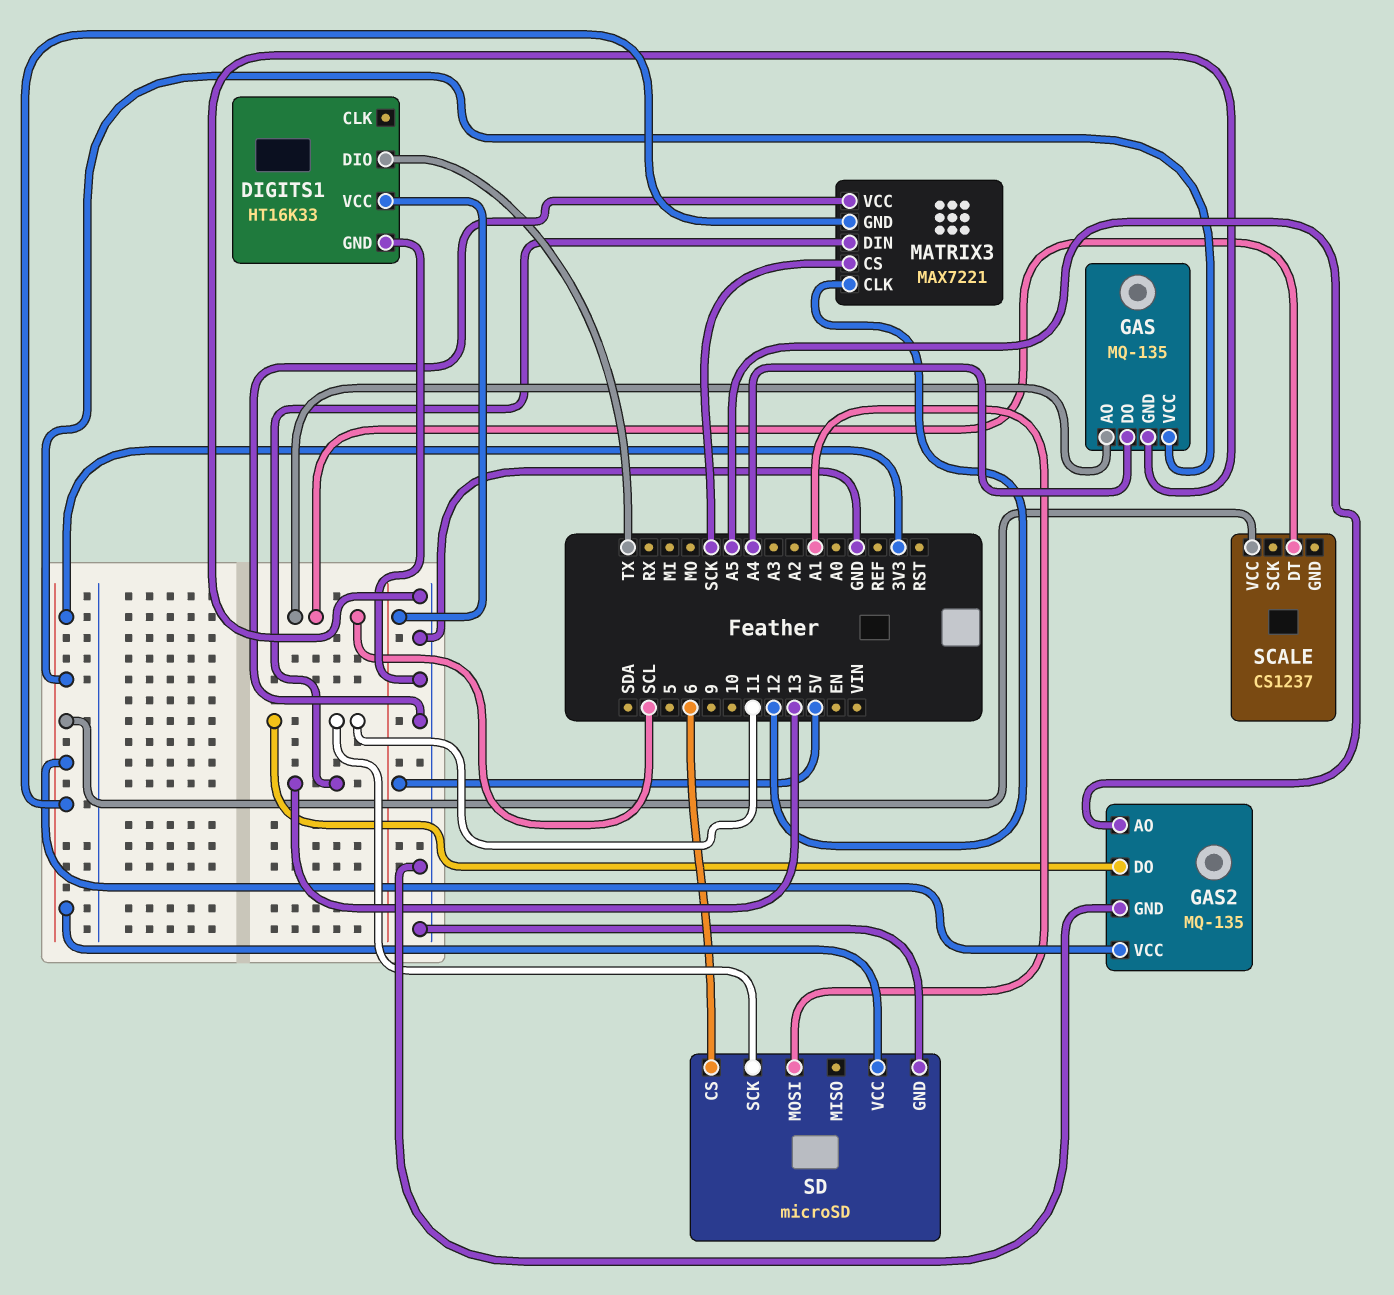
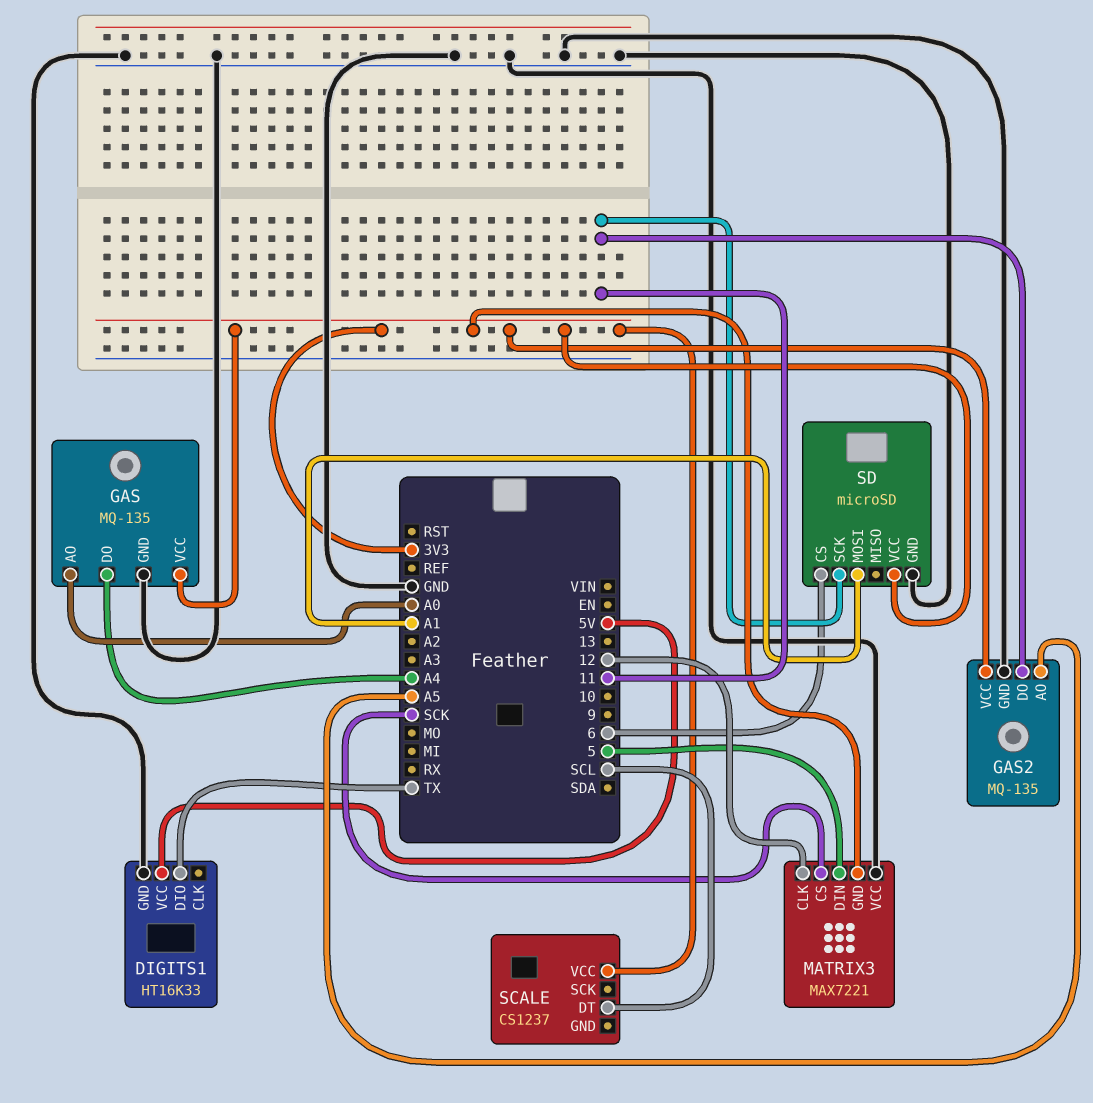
GAS pin AO: SCL -> A0
MATRIX3 pin DIN: 13 -> 5

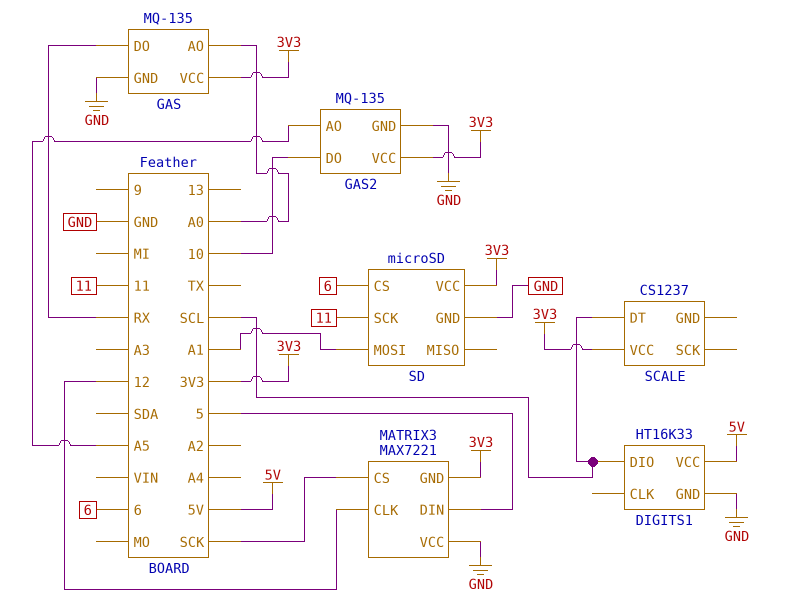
DIGITS1 pin DIO: TX -> SCL
GAS pin DO: A4 -> RX
GAS2 pin DO: 11 -> 10

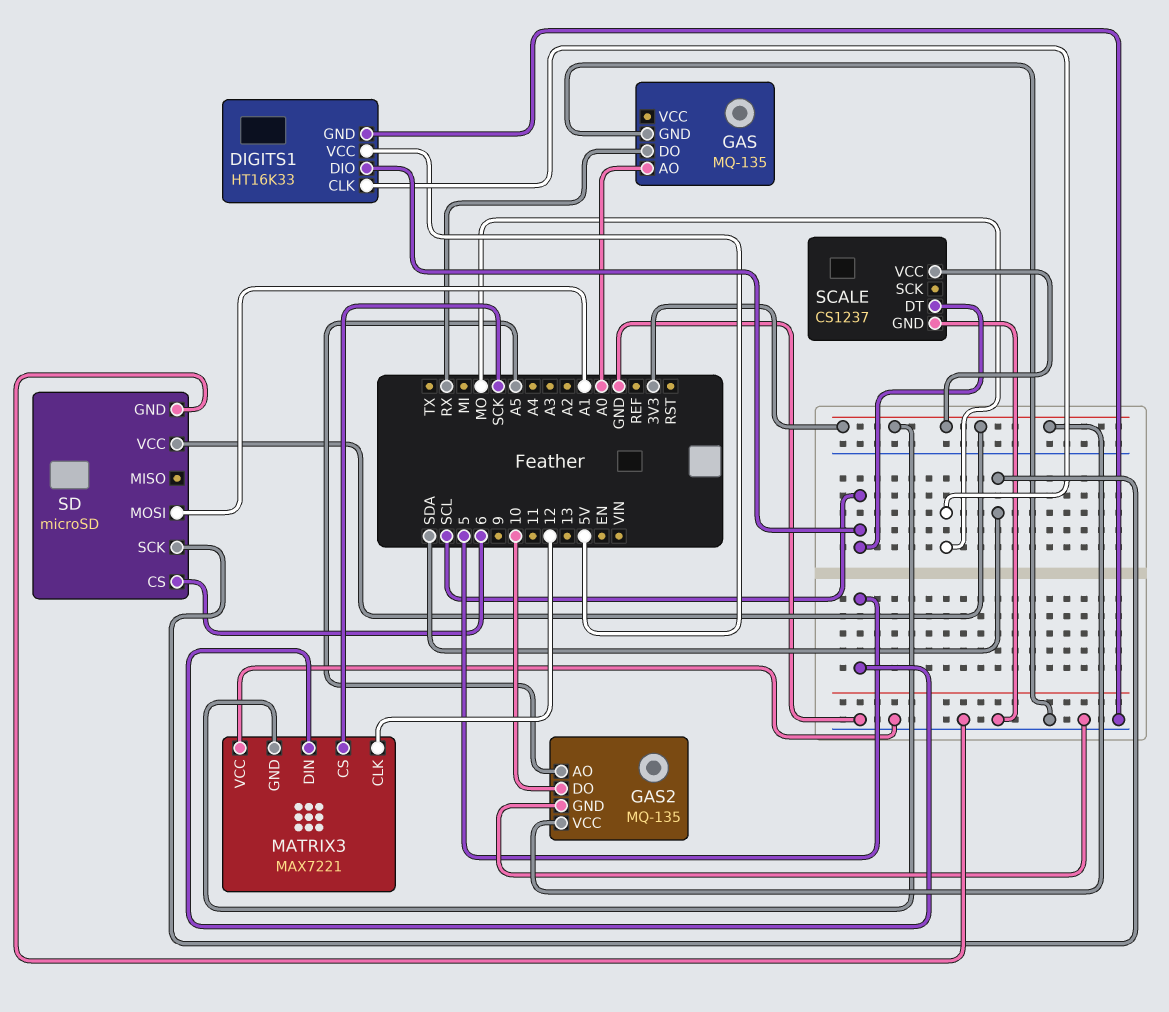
DIGITS1 pin CLK: none -> MO
GAS pin VCC: 3V3 -> none
SCALE pin GND: none -> GND
SD pin SCK: 11 -> SDA

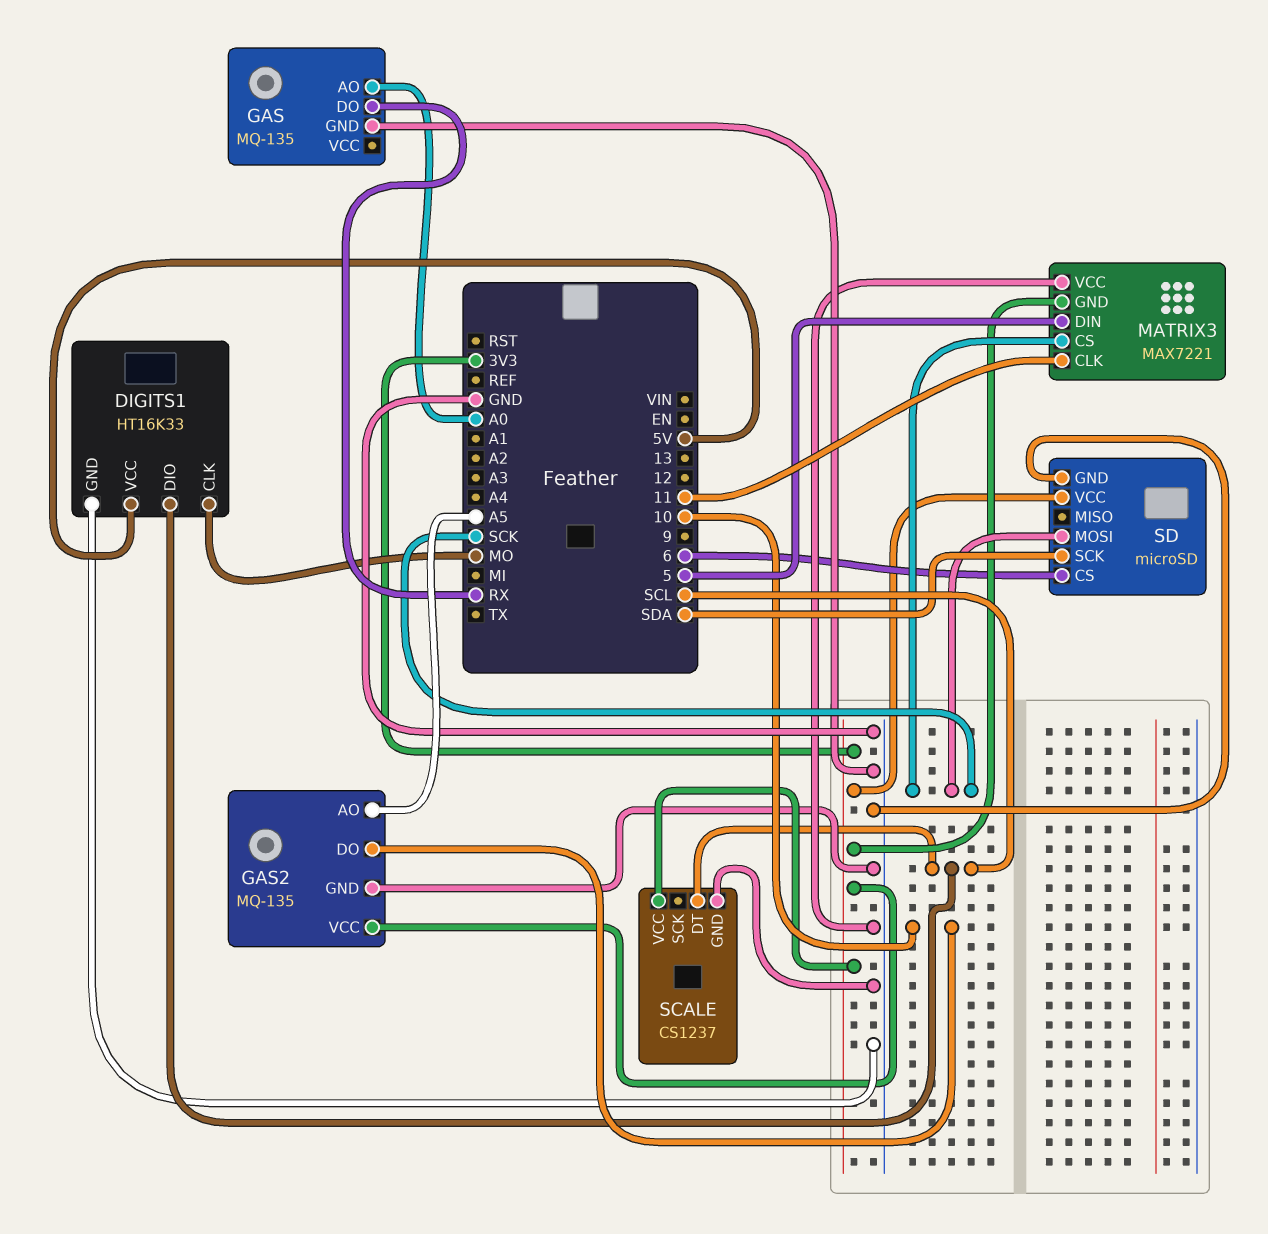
MATRIX3 pin CLK: 12 -> 11
SD pin MOSI: A1 -> SCK

